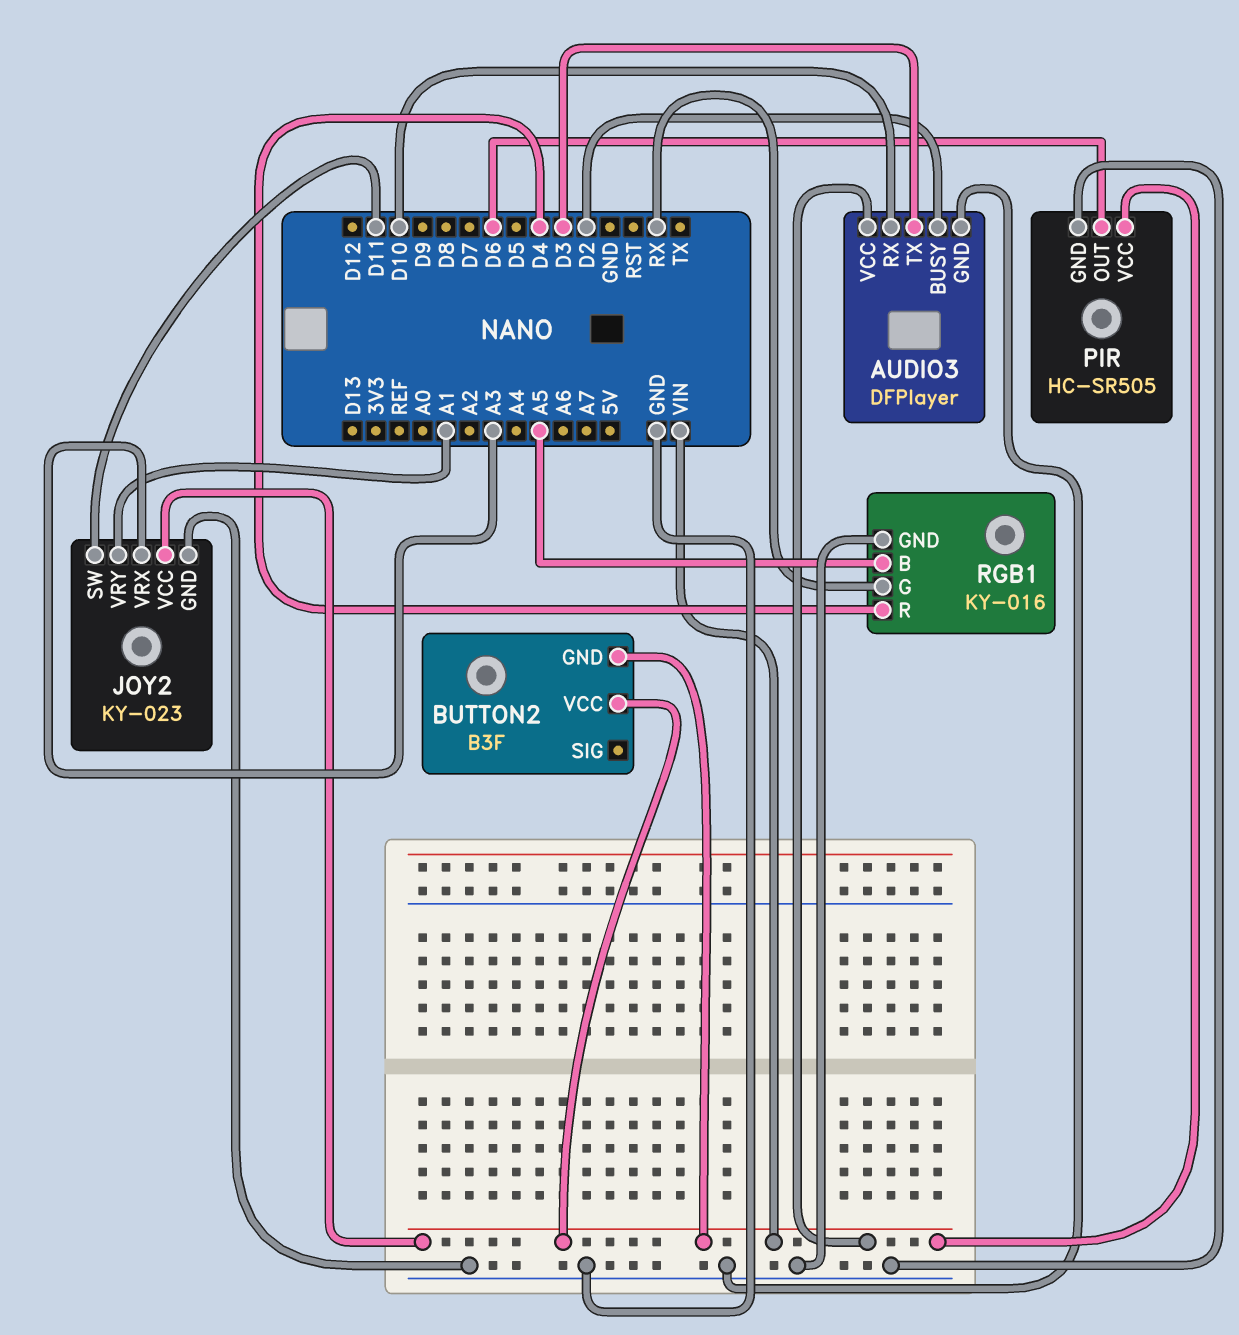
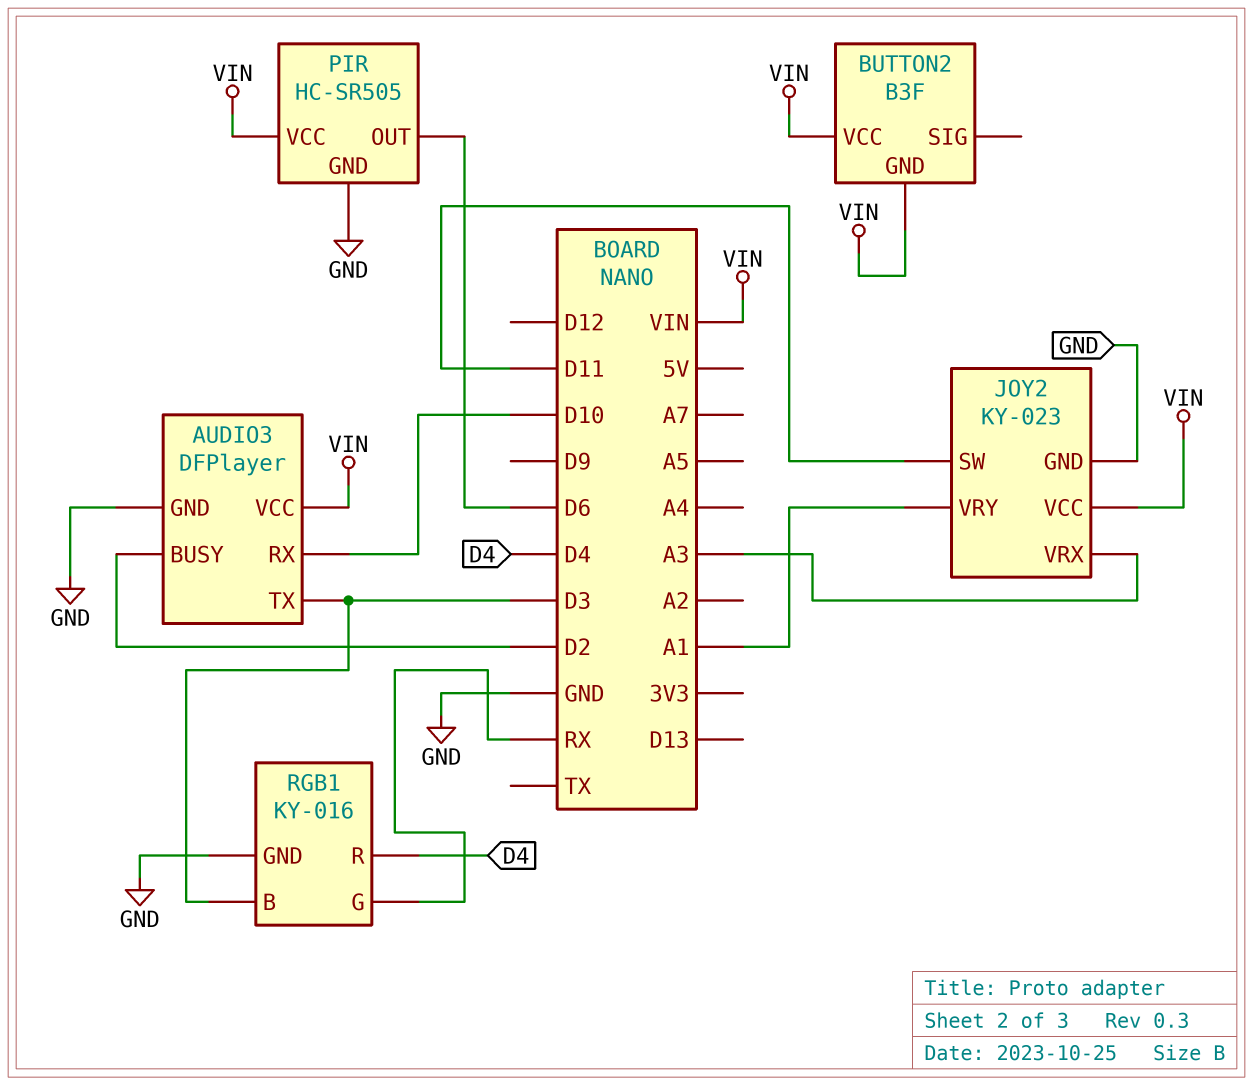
RGB1 pin B: A5 -> D3

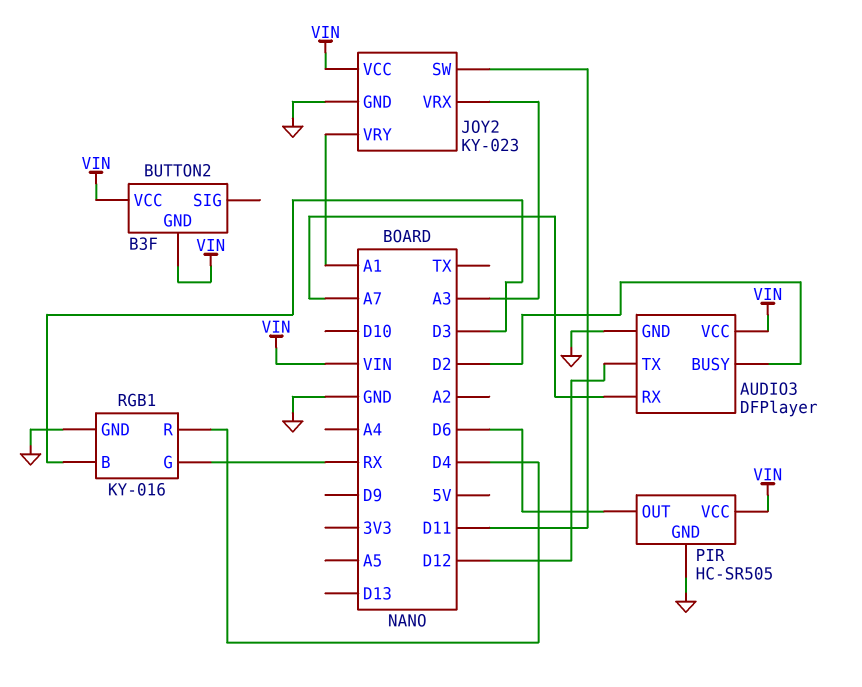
AUDIO3 pin RX: D10 -> A7
AUDIO3 pin TX: D3 -> D12

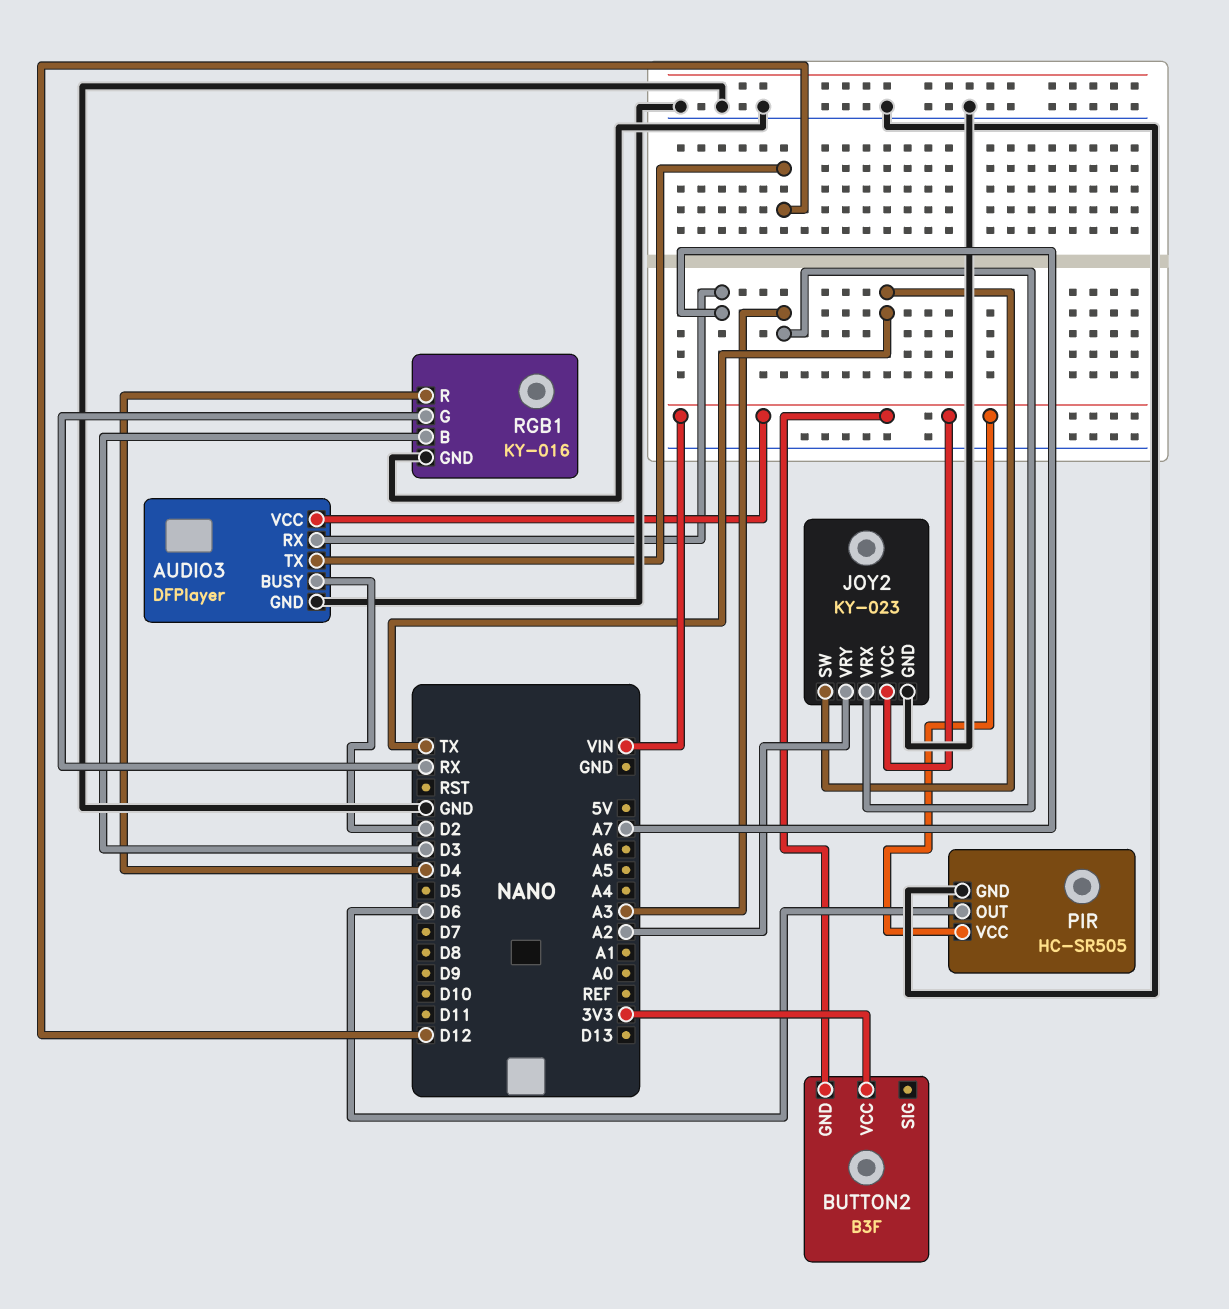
BUTTON2 pin VCC: VIN -> 3V3
JOY2 pin SW: D11 -> TX
JOY2 pin VRY: A1 -> A2

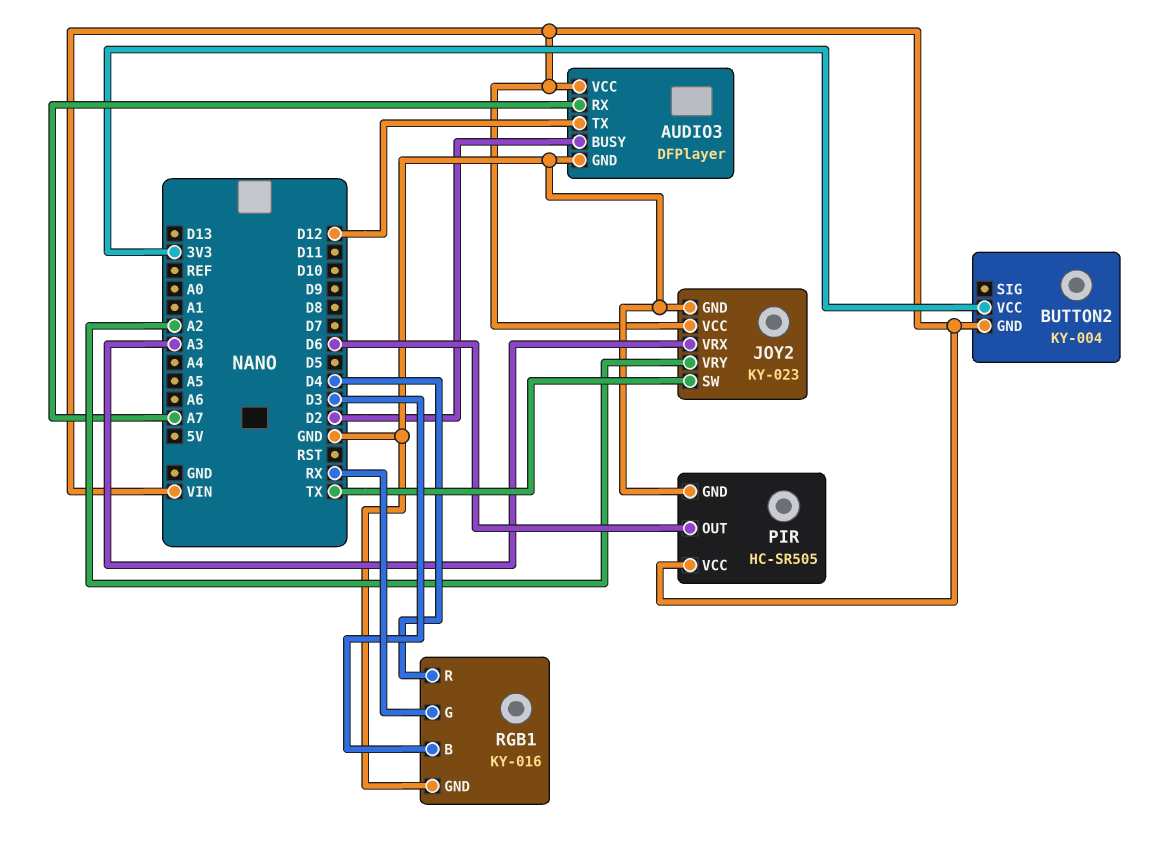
BUTTON2: B3F -> KY-004

